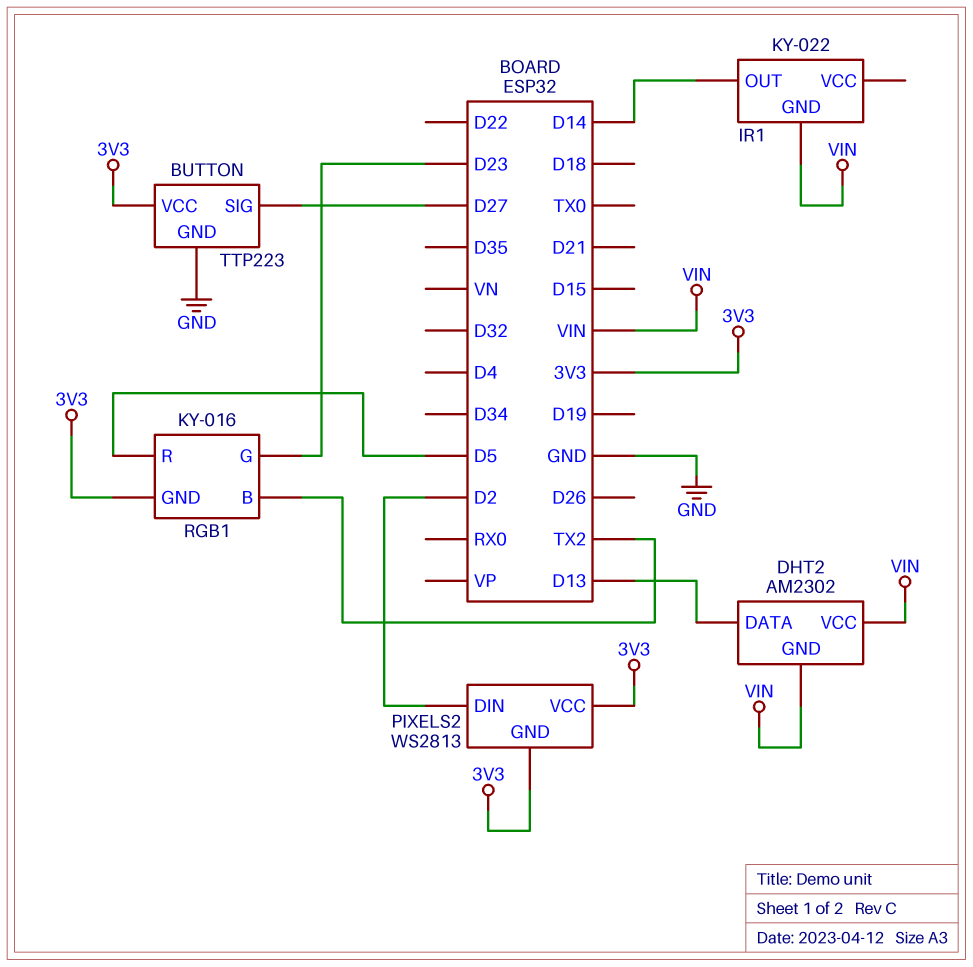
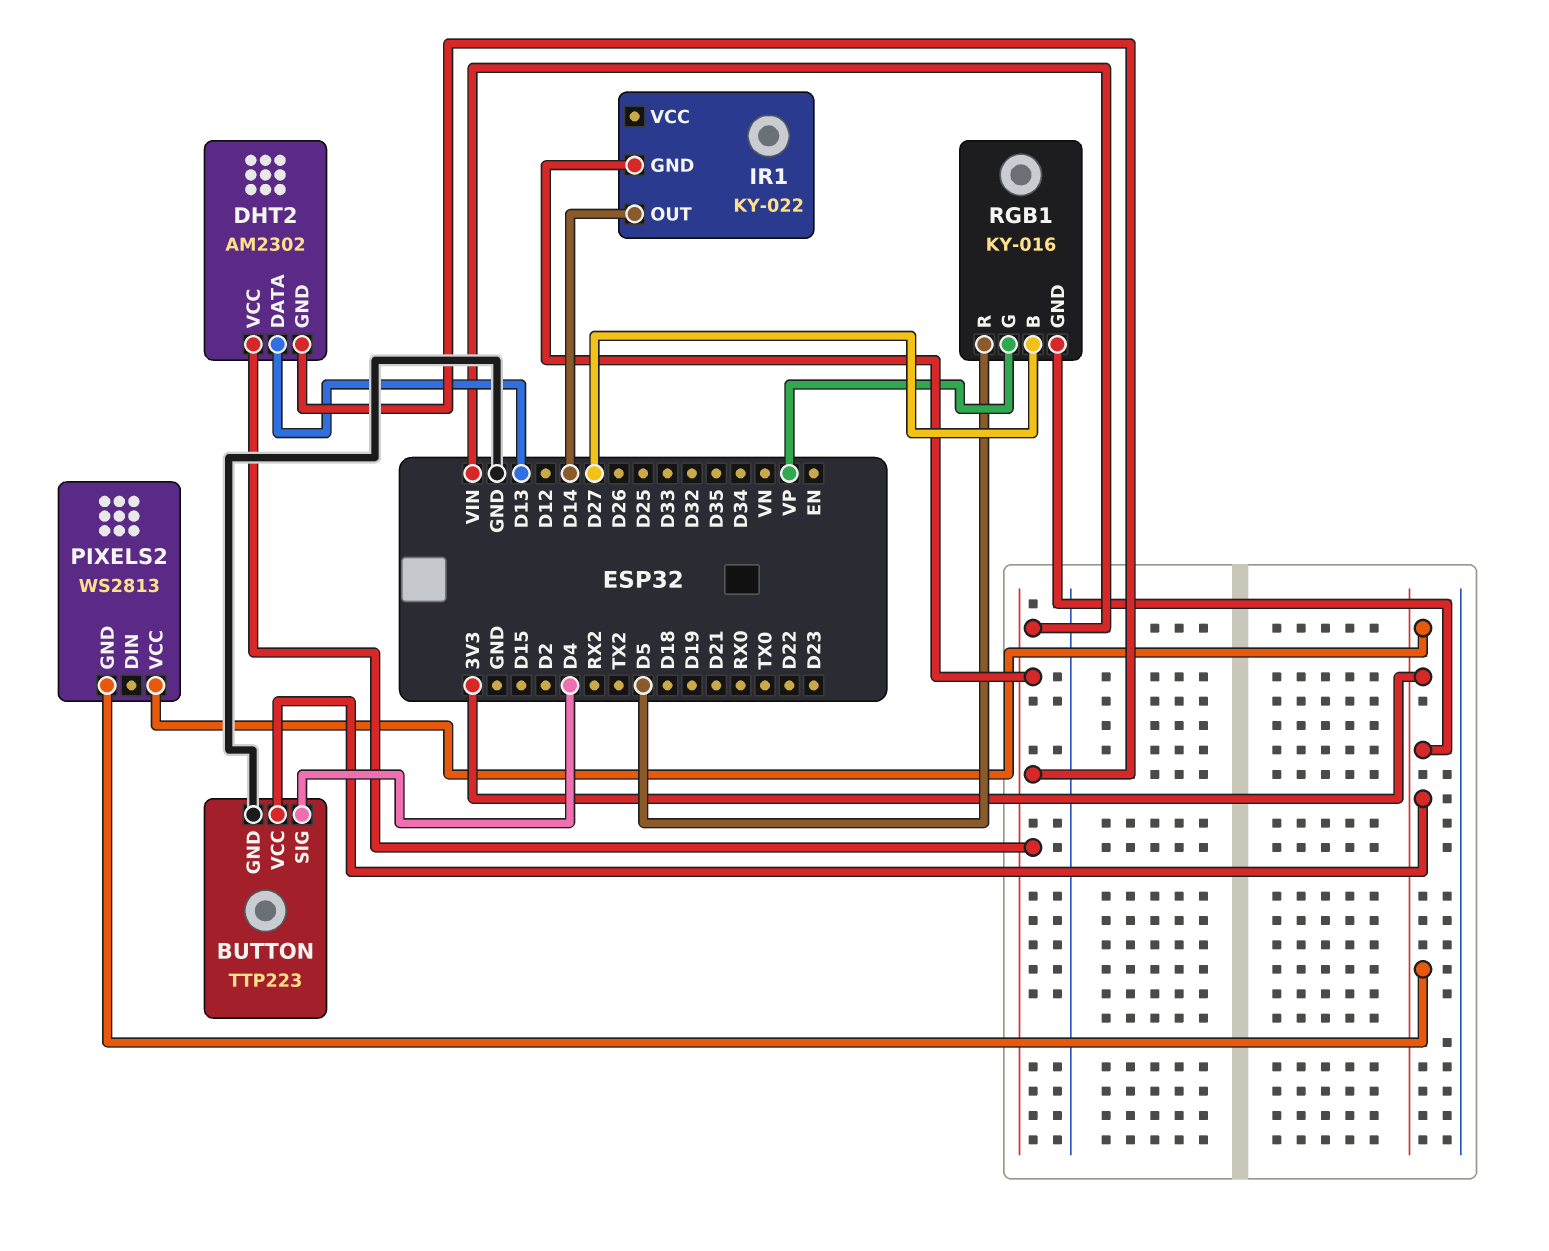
BUTTON pin SIG: D27 -> D4
PIXELS2 pin DIN: D2 -> none
RGB1 pin B: TX2 -> D27
RGB1 pin G: D23 -> VP

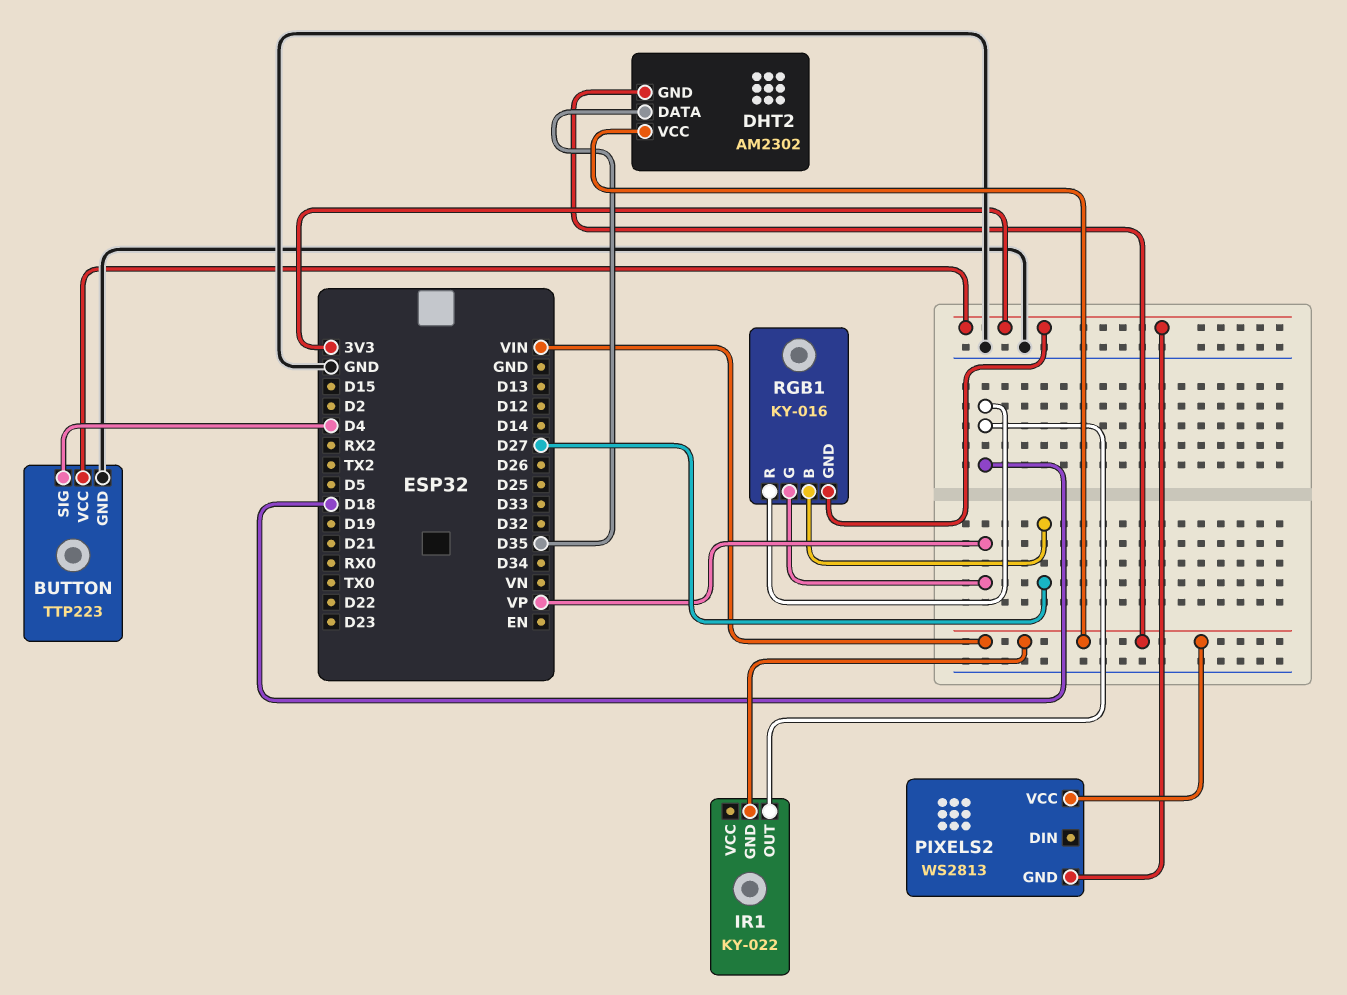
DHT2 pin DATA: D13 -> D35
IR1 pin OUT: D14 -> D18
PIXELS2 pin VCC: 3V3 -> VIN
RGB1 pin R: D5 -> D18

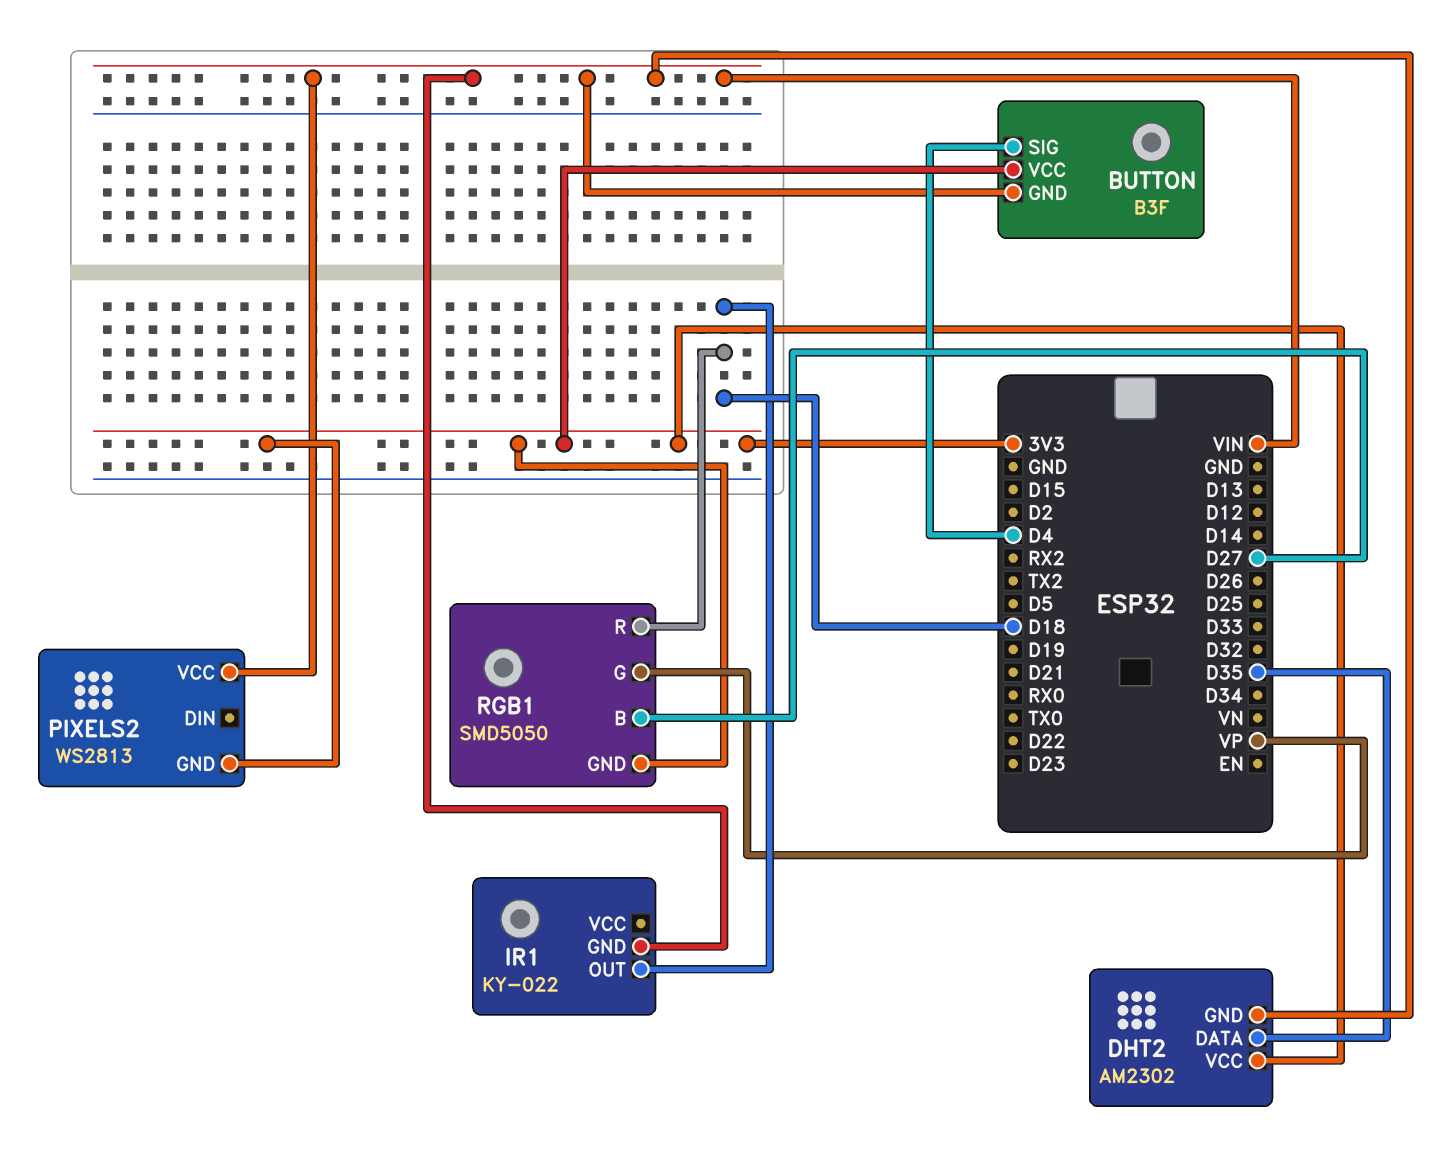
BUTTON: TTP223 -> B3F
BUTTON pin GND: GND -> VIN
DHT2 pin VCC: VIN -> 3V3
RGB1: KY-016 -> SMD5050

